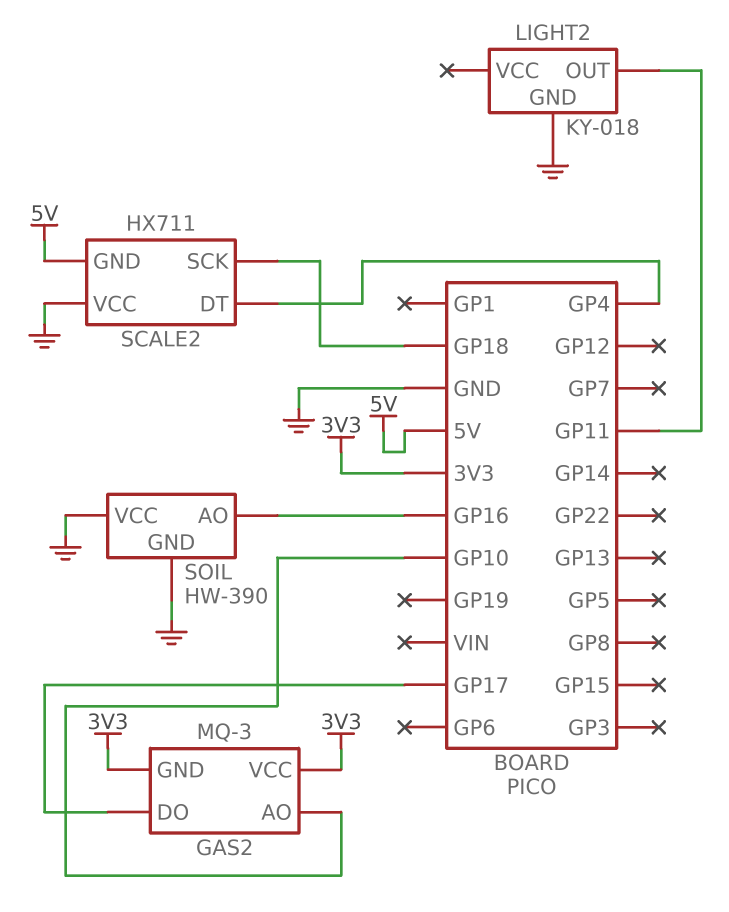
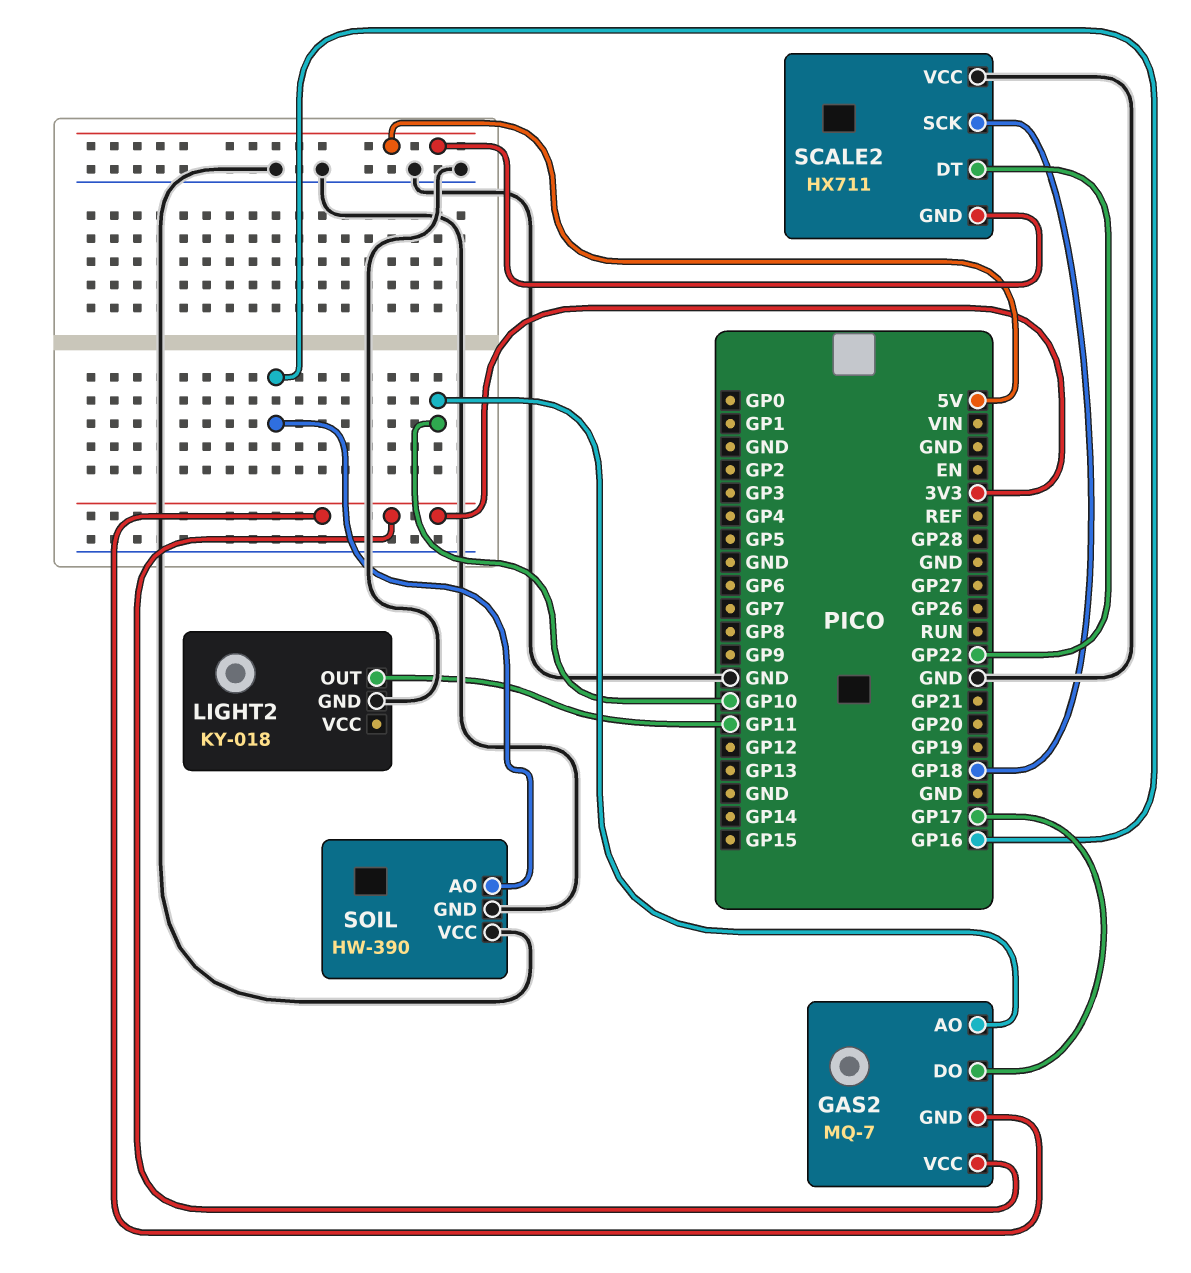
GAS2: MQ-3 -> MQ-7
SCALE2 pin DT: GP4 -> GP22

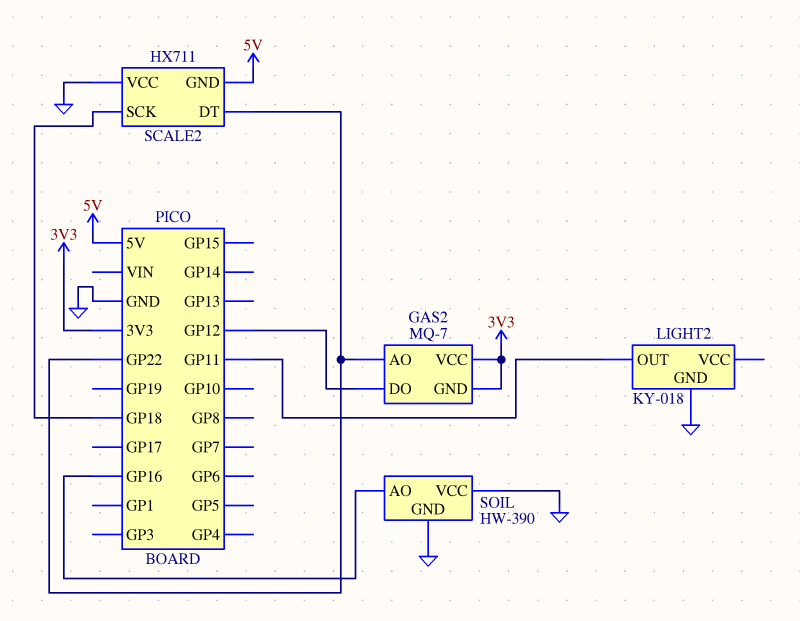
GAS2 pin AO: GP10 -> GP22
GAS2 pin DO: GP17 -> GP12

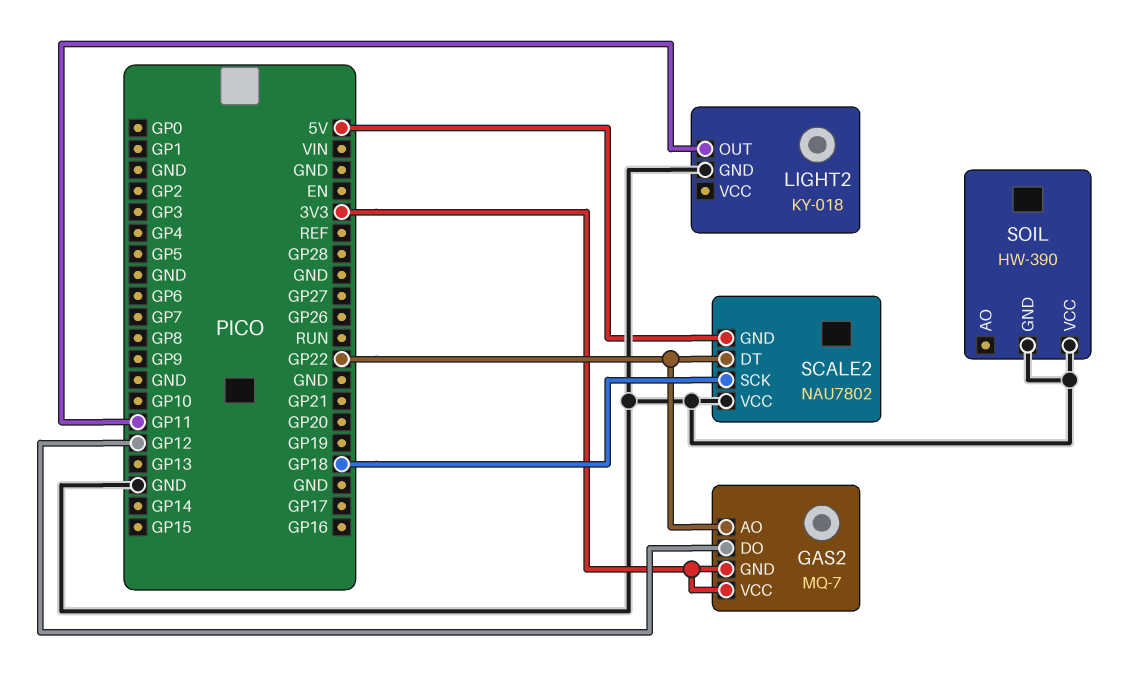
SCALE2: HX711 -> NAU7802
SOIL pin AO: GP16 -> none

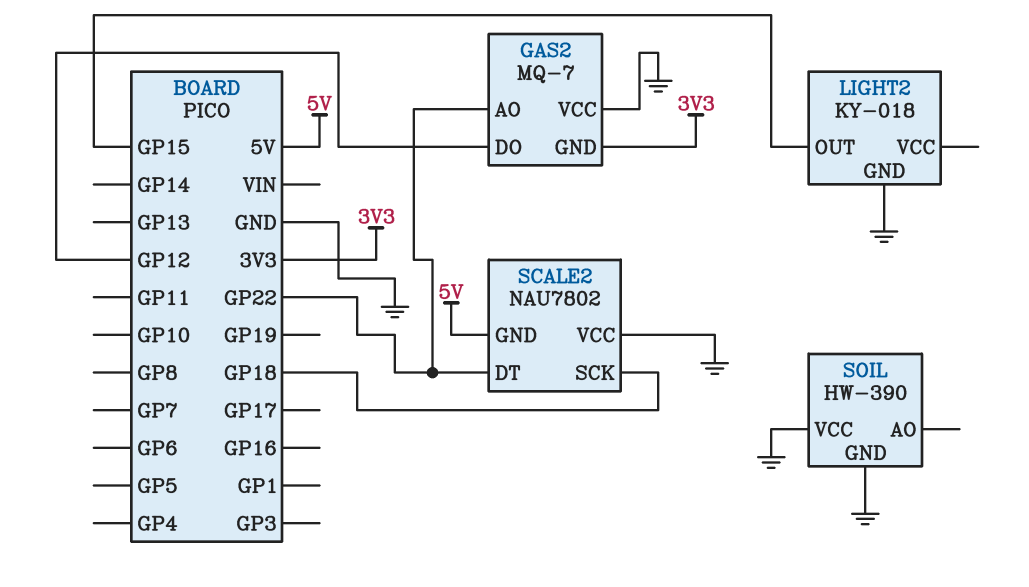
GAS2 pin VCC: 3V3 -> GND
LIGHT2 pin OUT: GP11 -> GP15

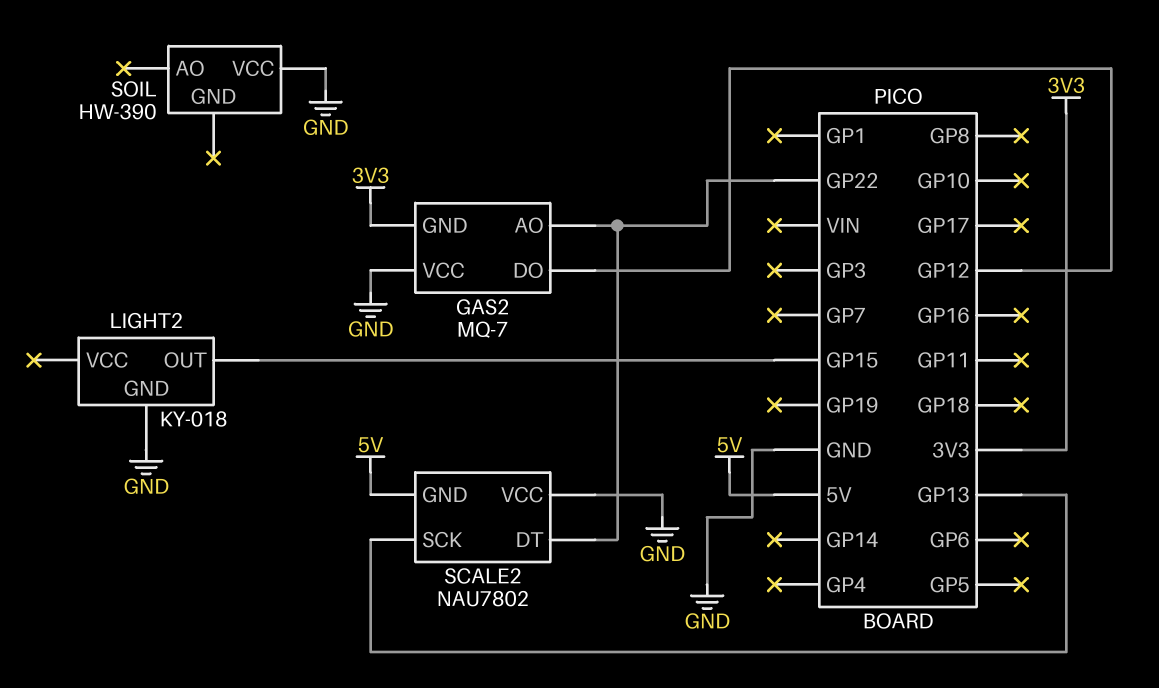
SCALE2 pin SCK: GP18 -> GP13
SOIL pin GND: GND -> none

